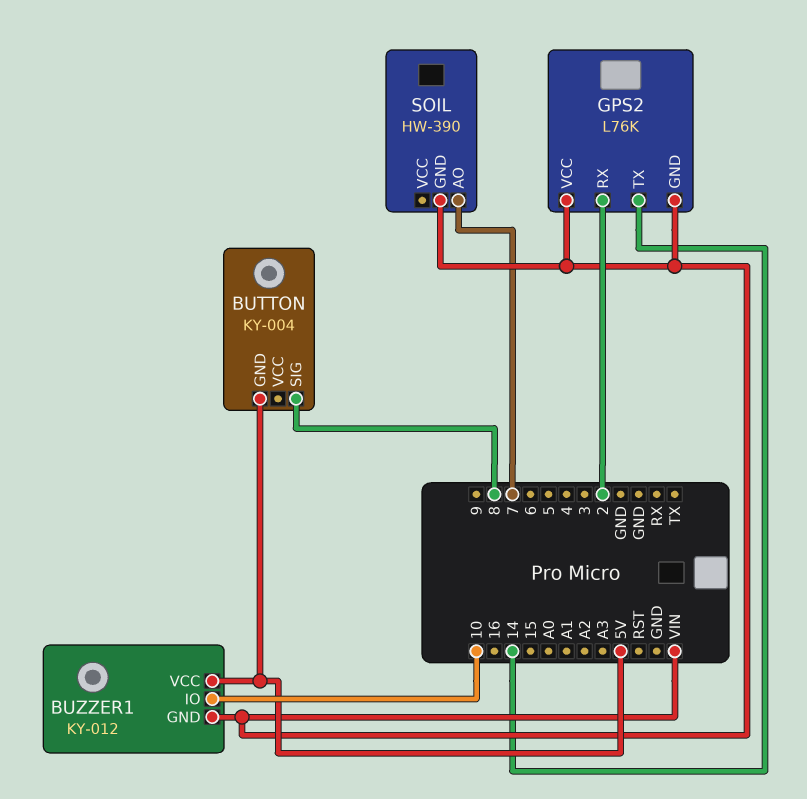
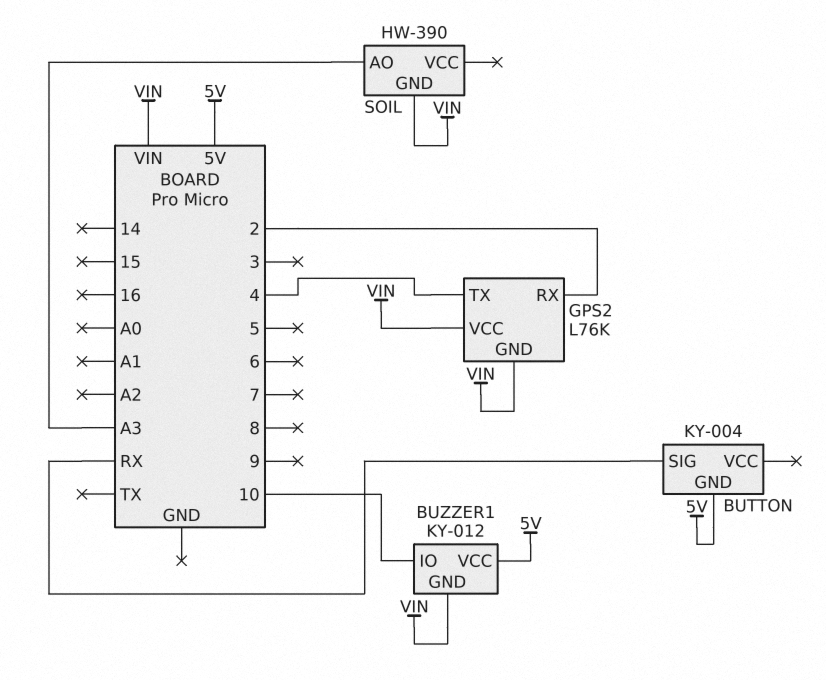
BUTTON pin SIG: 8 -> RX
GPS2 pin TX: 14 -> 4
SOIL pin AO: 7 -> A3

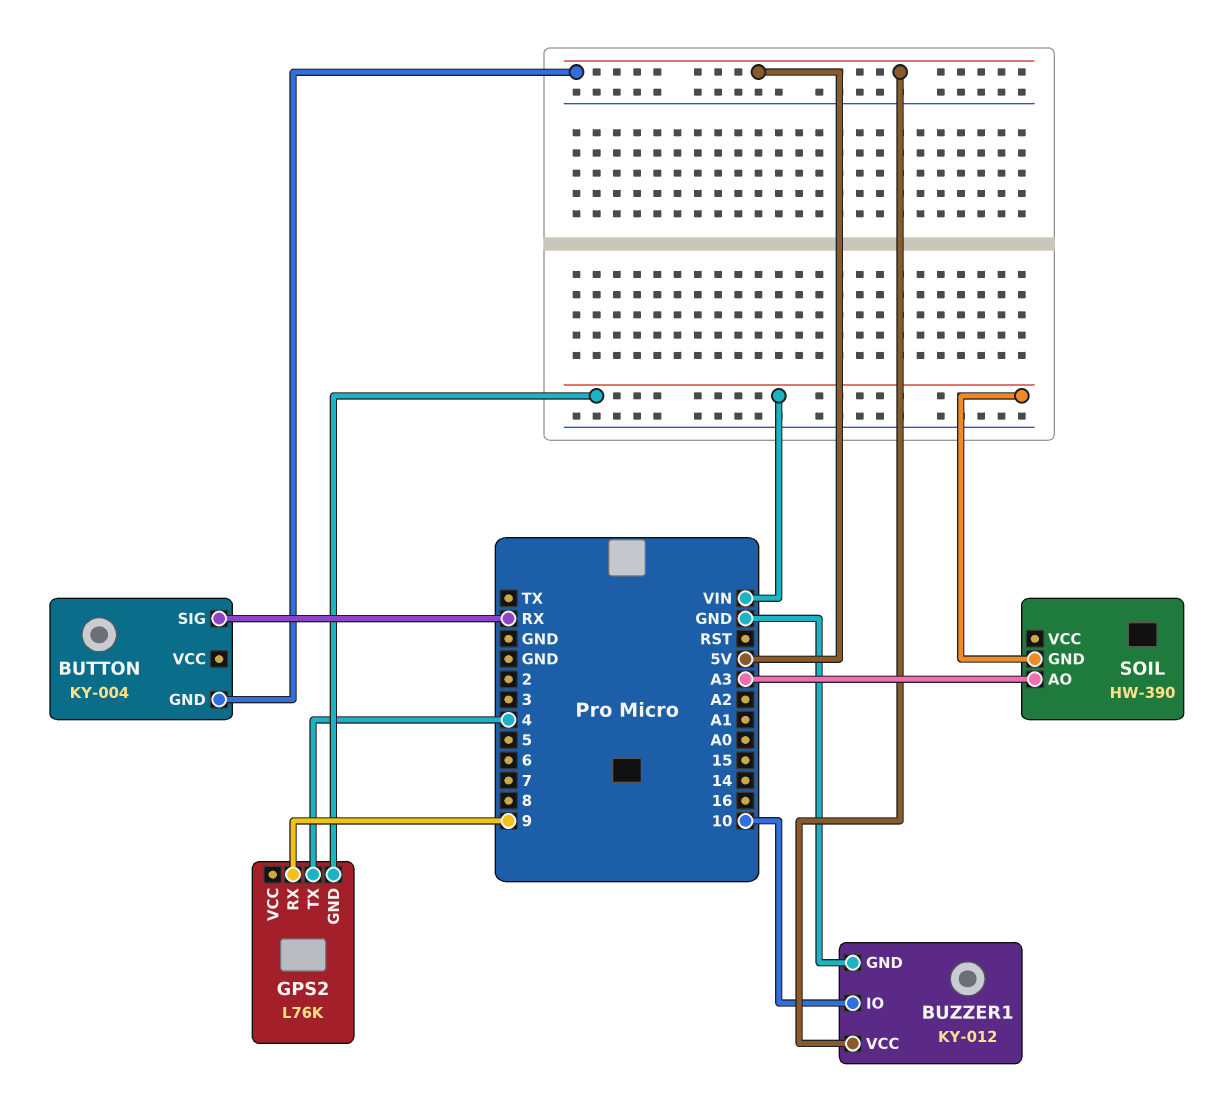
BUZZER1 pin GND: VIN -> GND
GPS2 pin RX: 2 -> 9
GPS2 pin VCC: VIN -> none

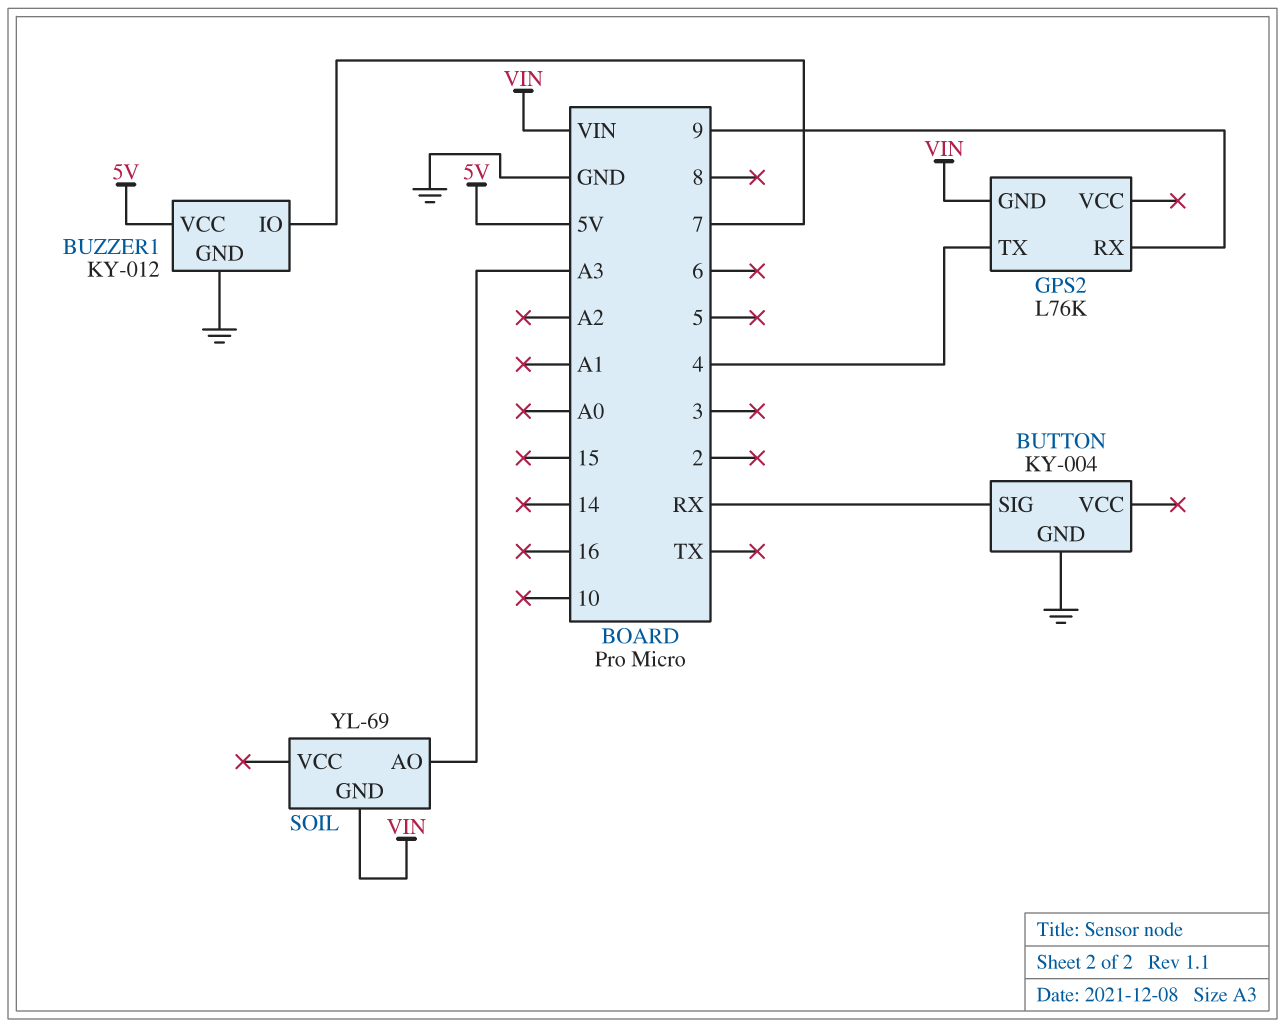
BUTTON pin GND: 5V -> GND
BUZZER1 pin IO: 10 -> 7
SOIL: HW-390 -> YL-69

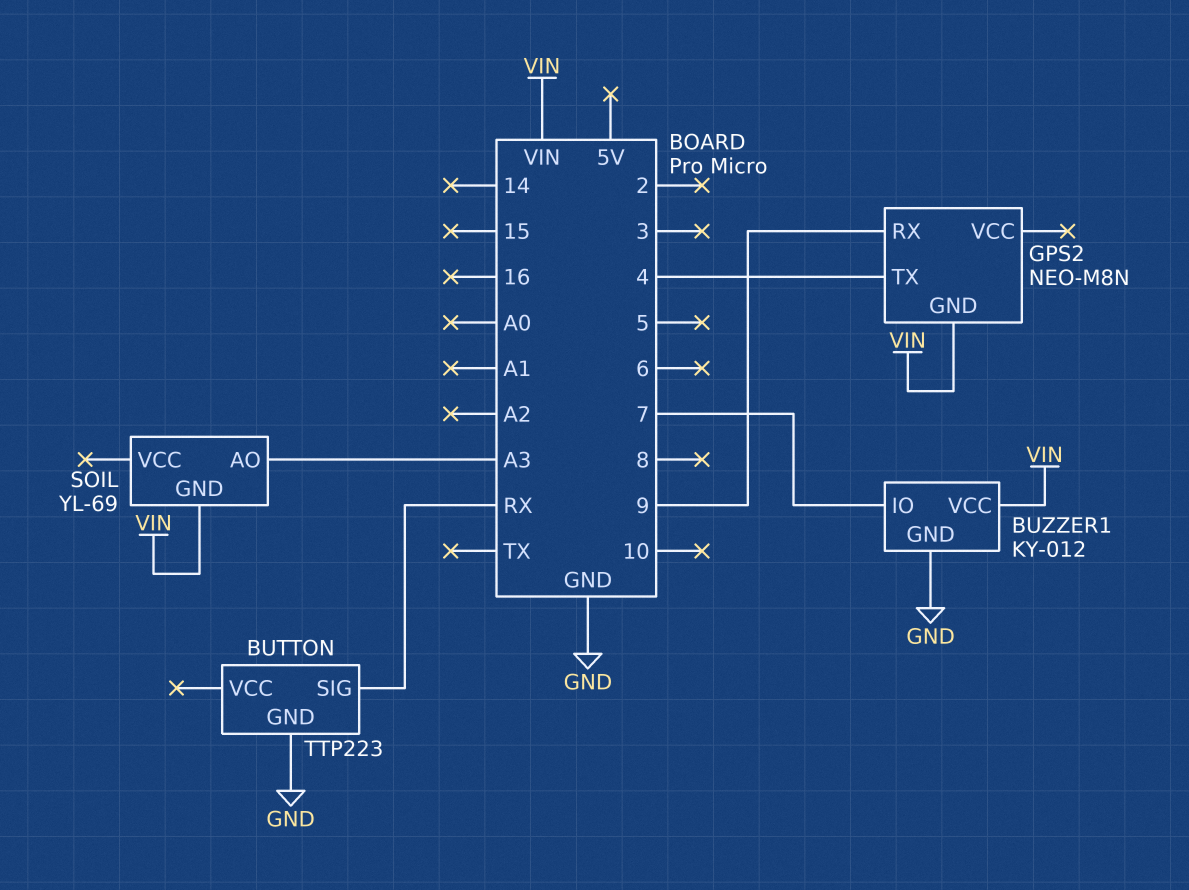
BUTTON: KY-004 -> TTP223
BUZZER1 pin VCC: 5V -> VIN
GPS2: L76K -> NEO-M8N

